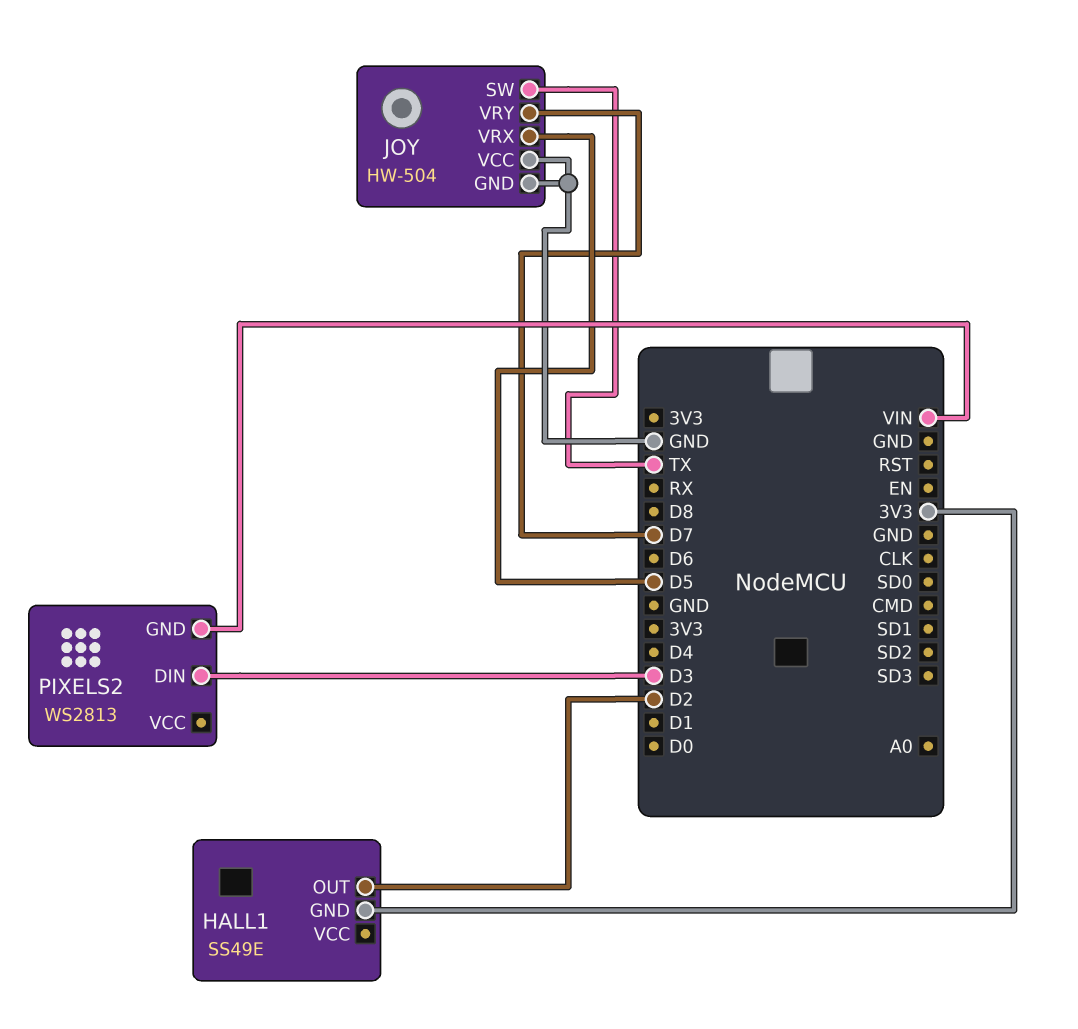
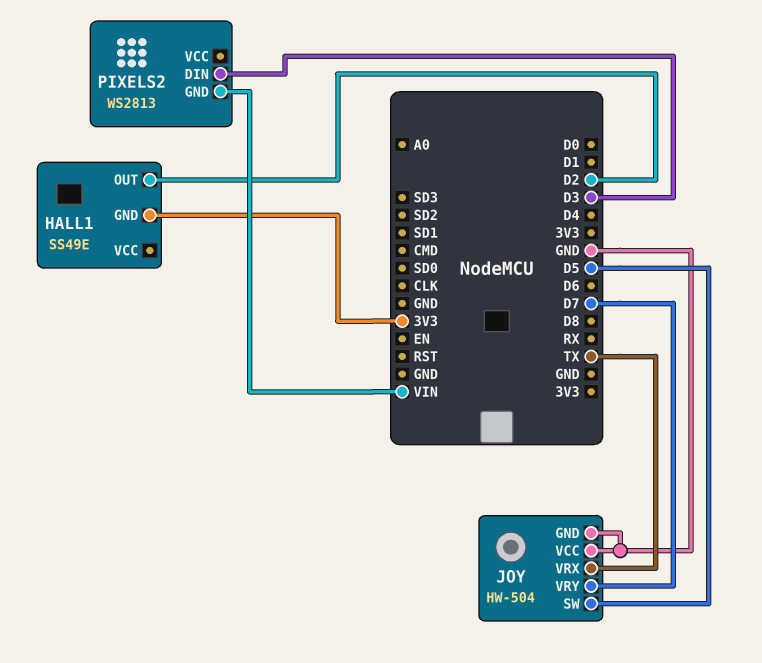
JOY pin SW: TX -> D5
JOY pin VRX: D5 -> TX

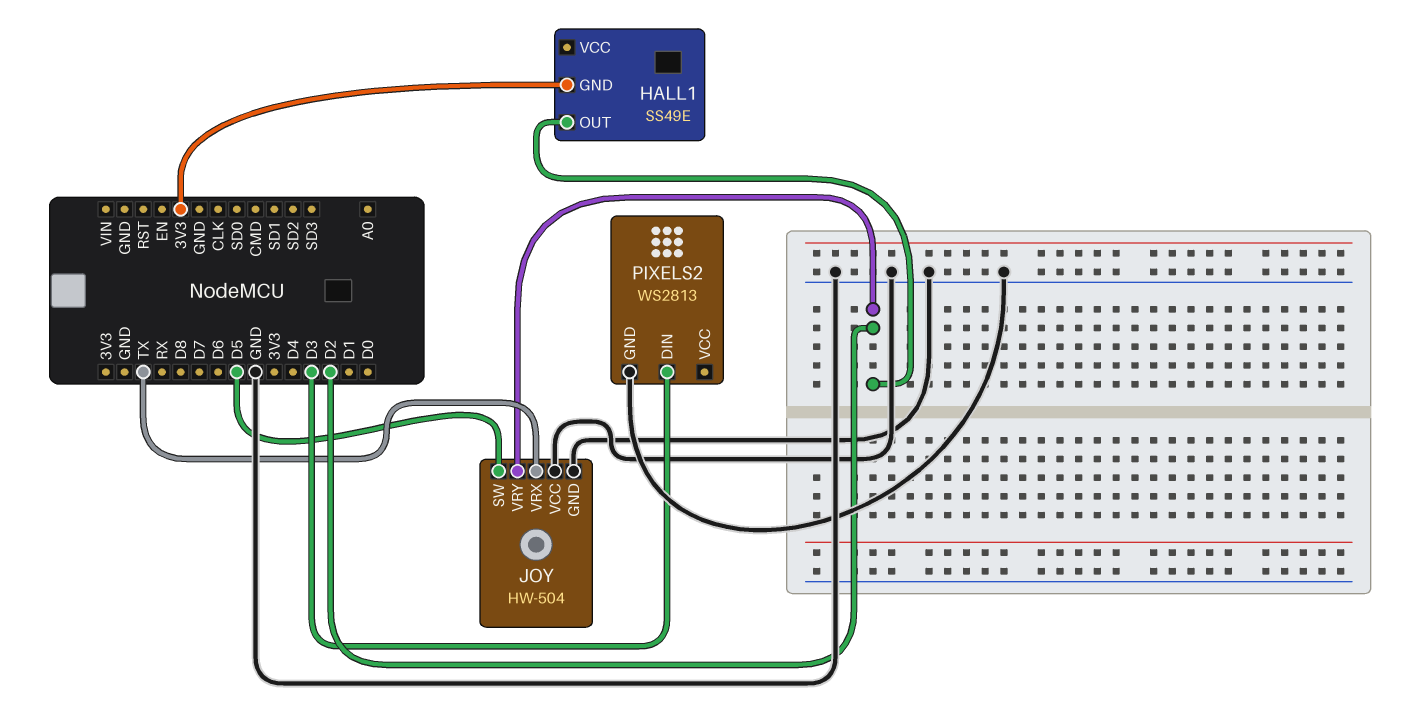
JOY pin VRY: D7 -> D2
PIXELS2 pin GND: VIN -> GND

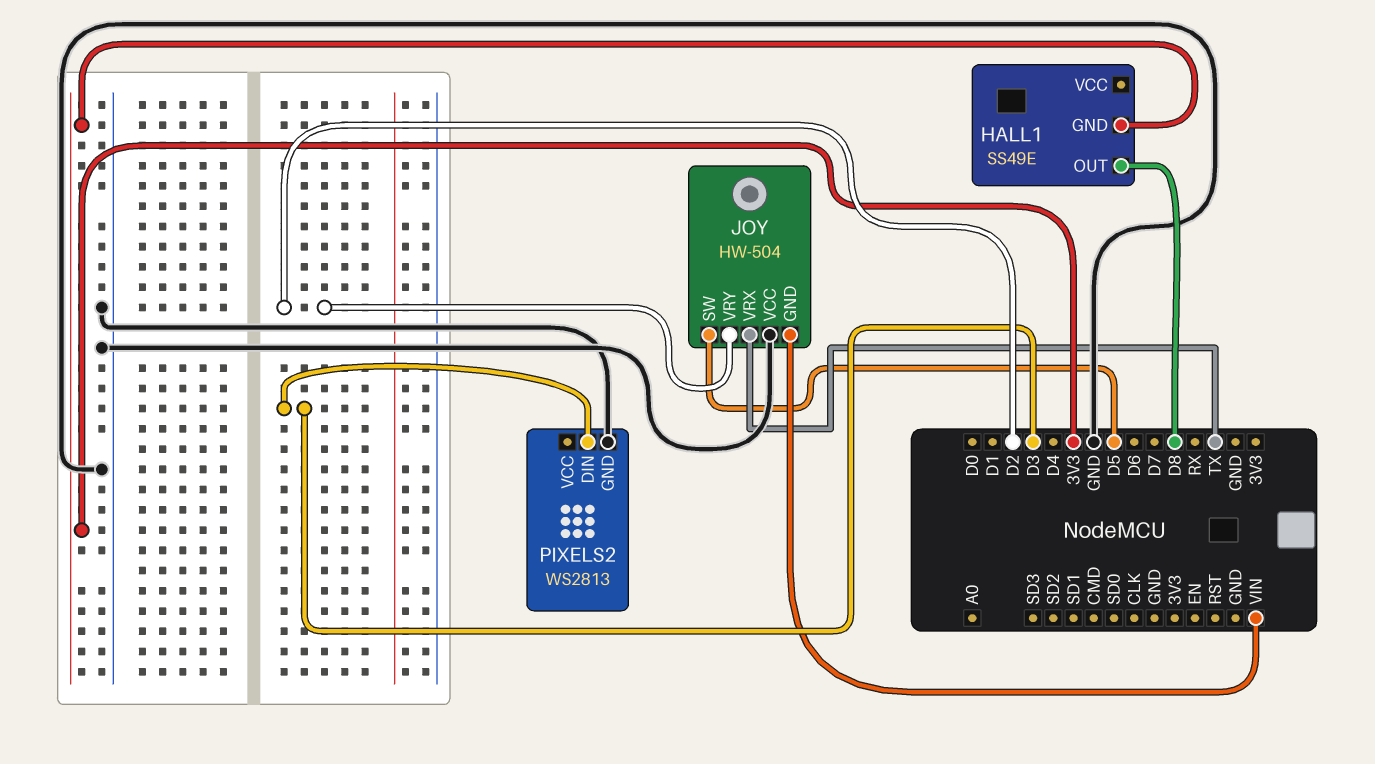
HALL1 pin OUT: D2 -> D8
JOY pin GND: GND -> VIN

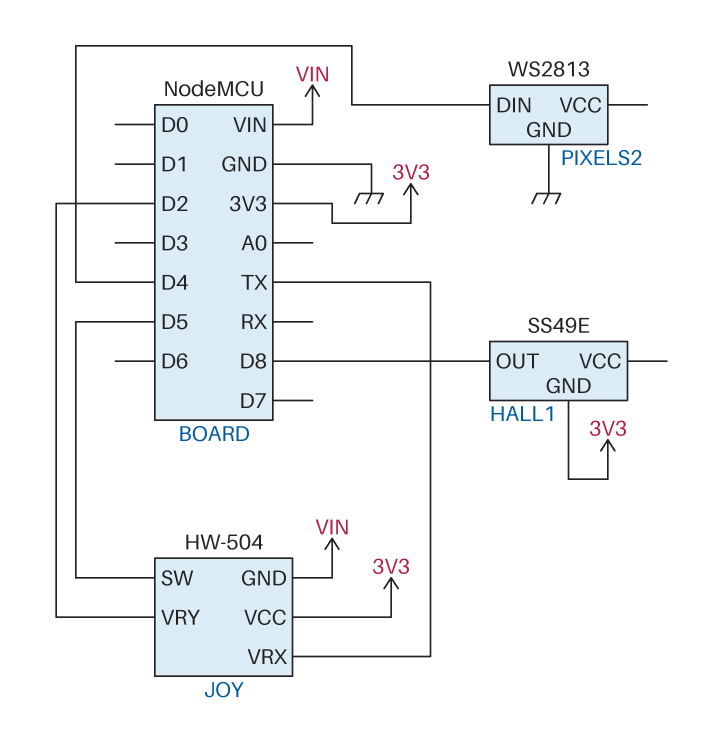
JOY pin VCC: GND -> 3V3
PIXELS2 pin DIN: D3 -> D4

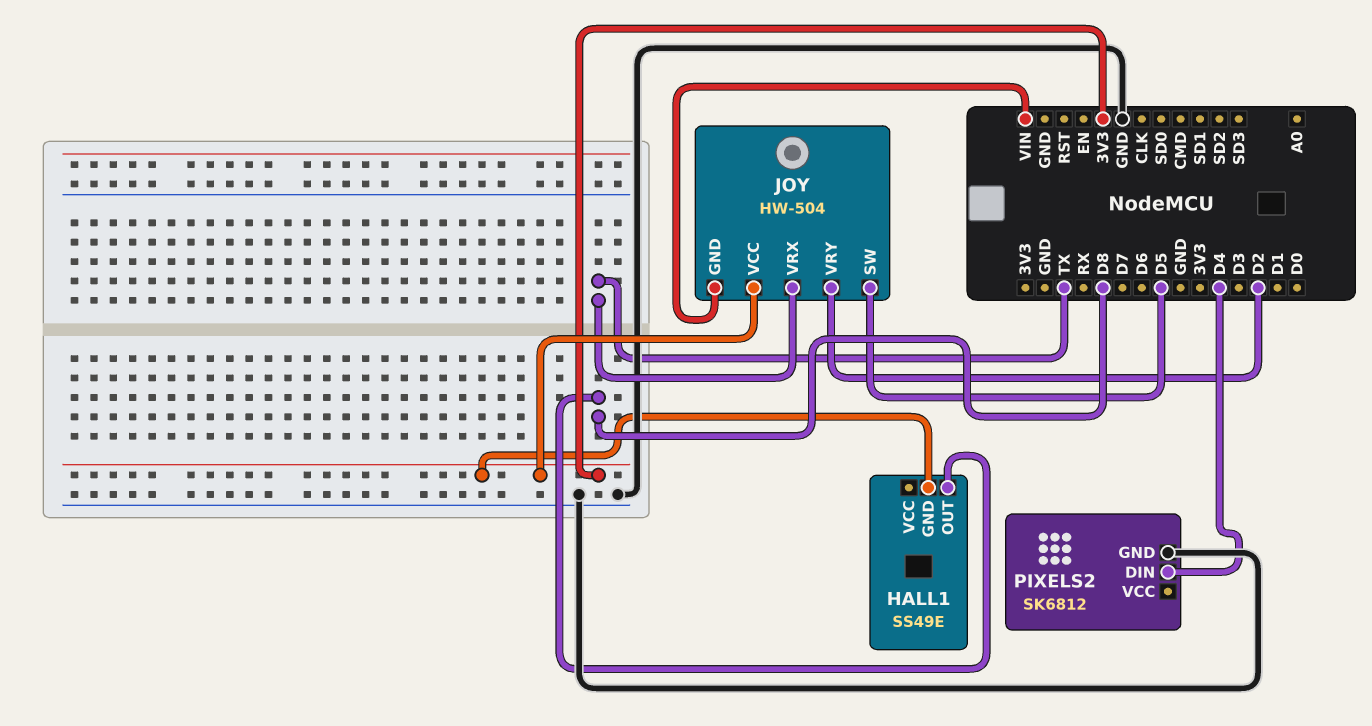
PIXELS2: WS2813 -> SK6812

